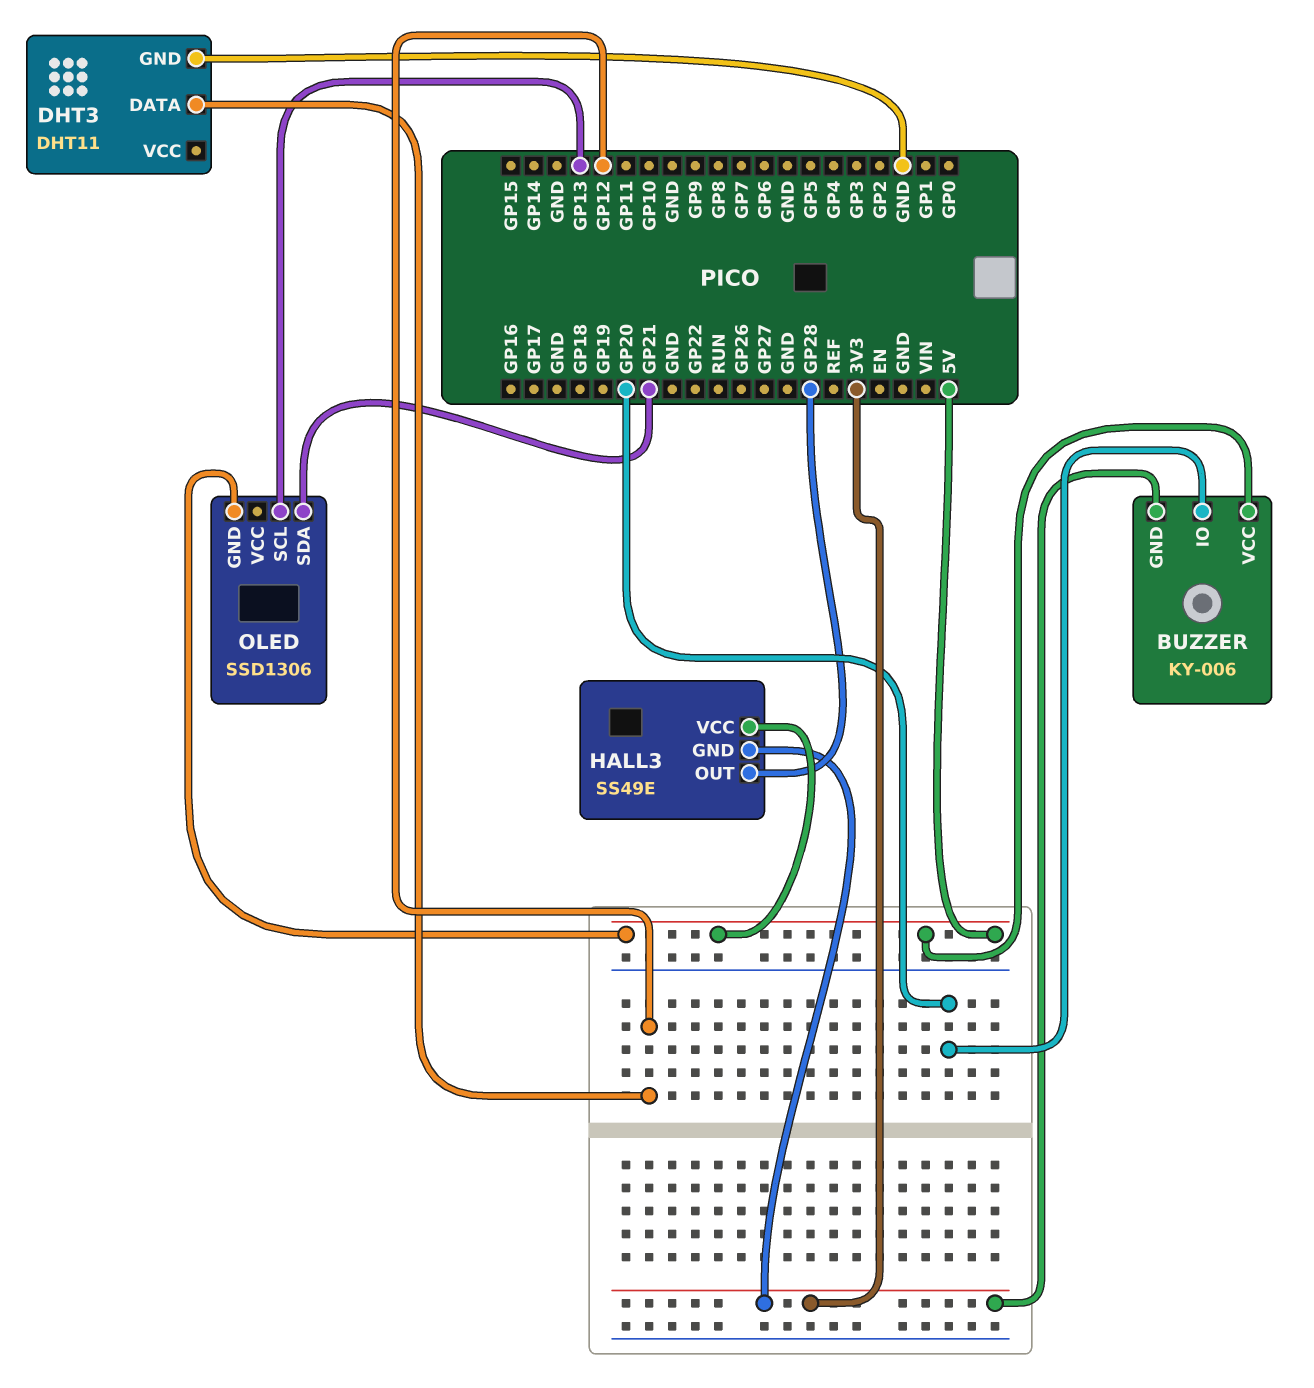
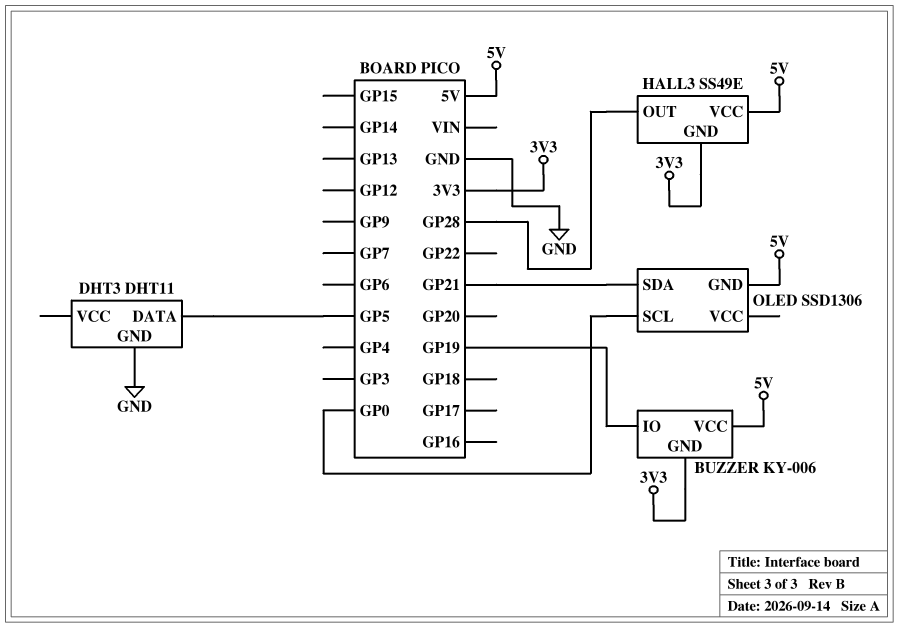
BUZZER pin IO: GP20 -> GP19
DHT3 pin DATA: GP12 -> GP5
OLED pin SCL: GP13 -> GP0

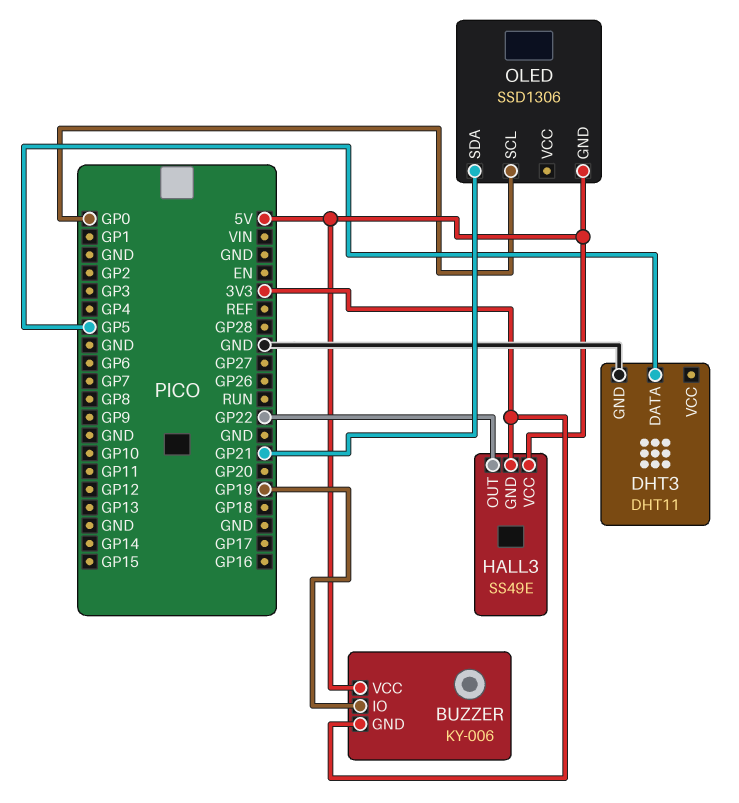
HALL3 pin OUT: GP28 -> GP22

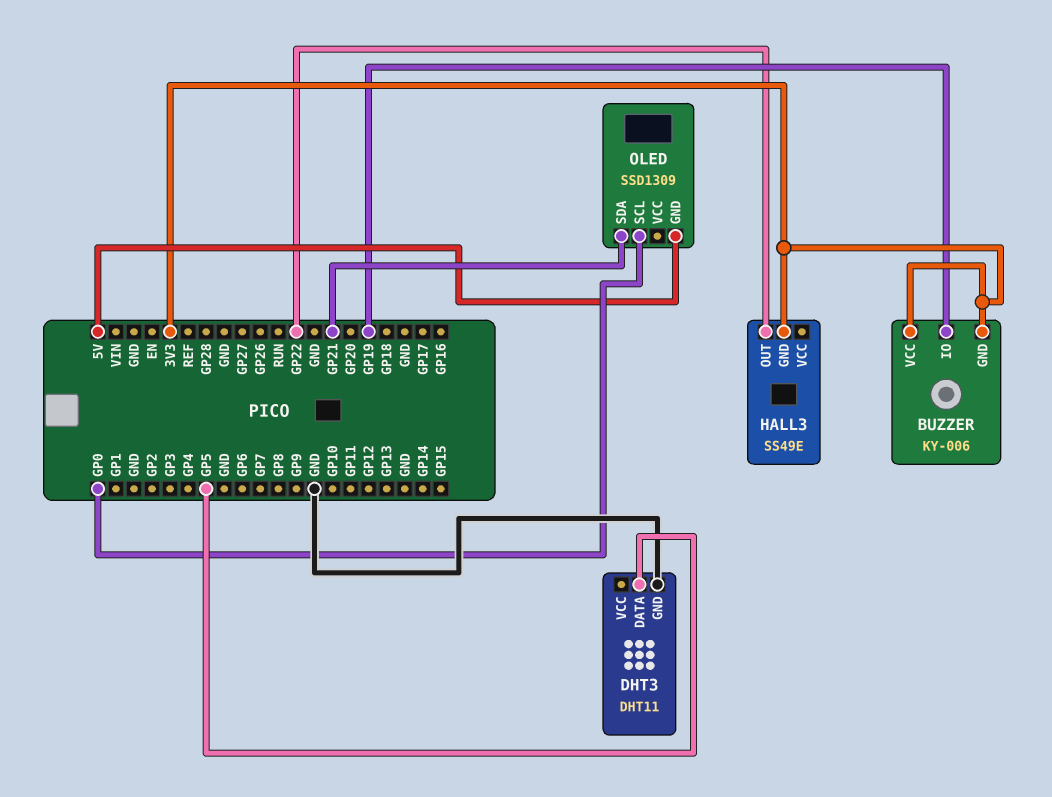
BUZZER pin VCC: 5V -> 3V3
HALL3 pin VCC: 5V -> none
OLED: SSD1306 -> SSD1309

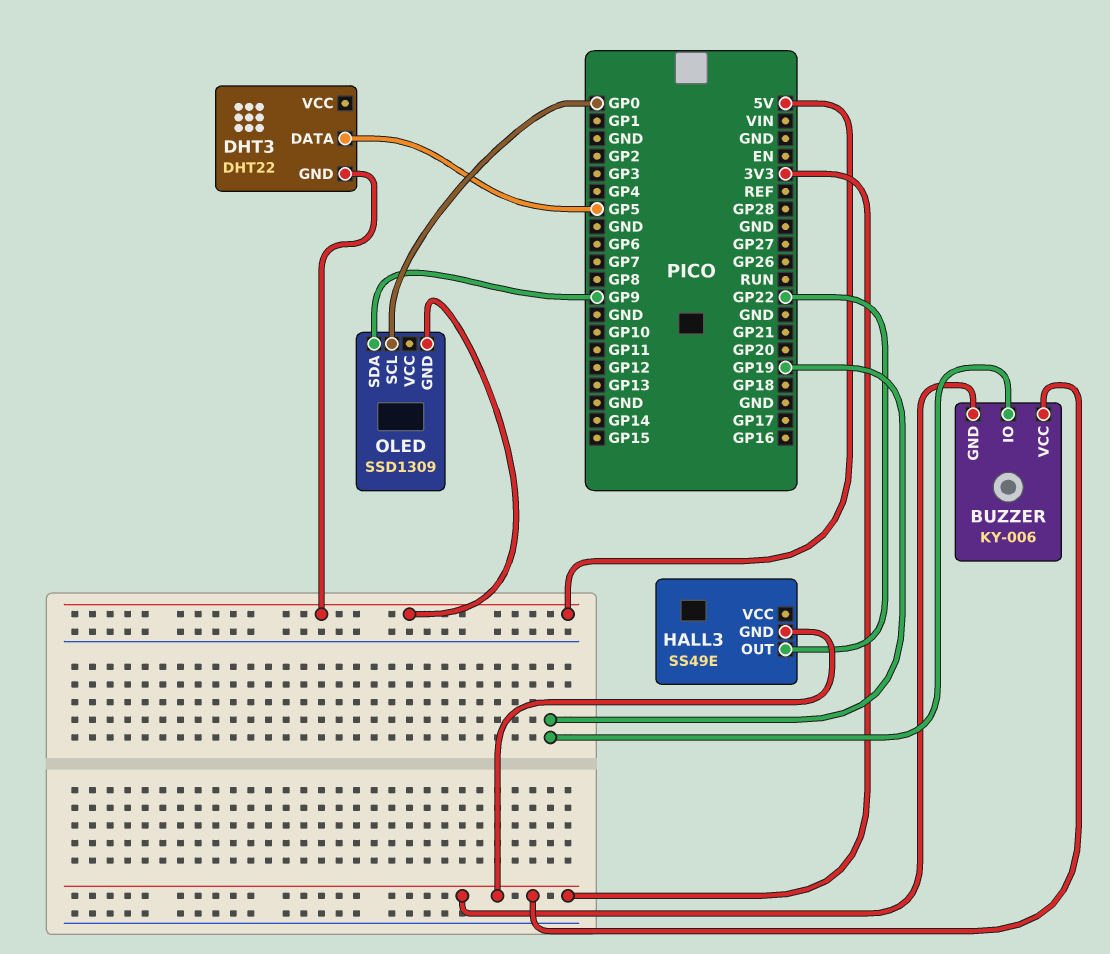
DHT3: DHT11 -> DHT22
DHT3 pin GND: GND -> 5V
OLED pin SDA: GP21 -> GP9

